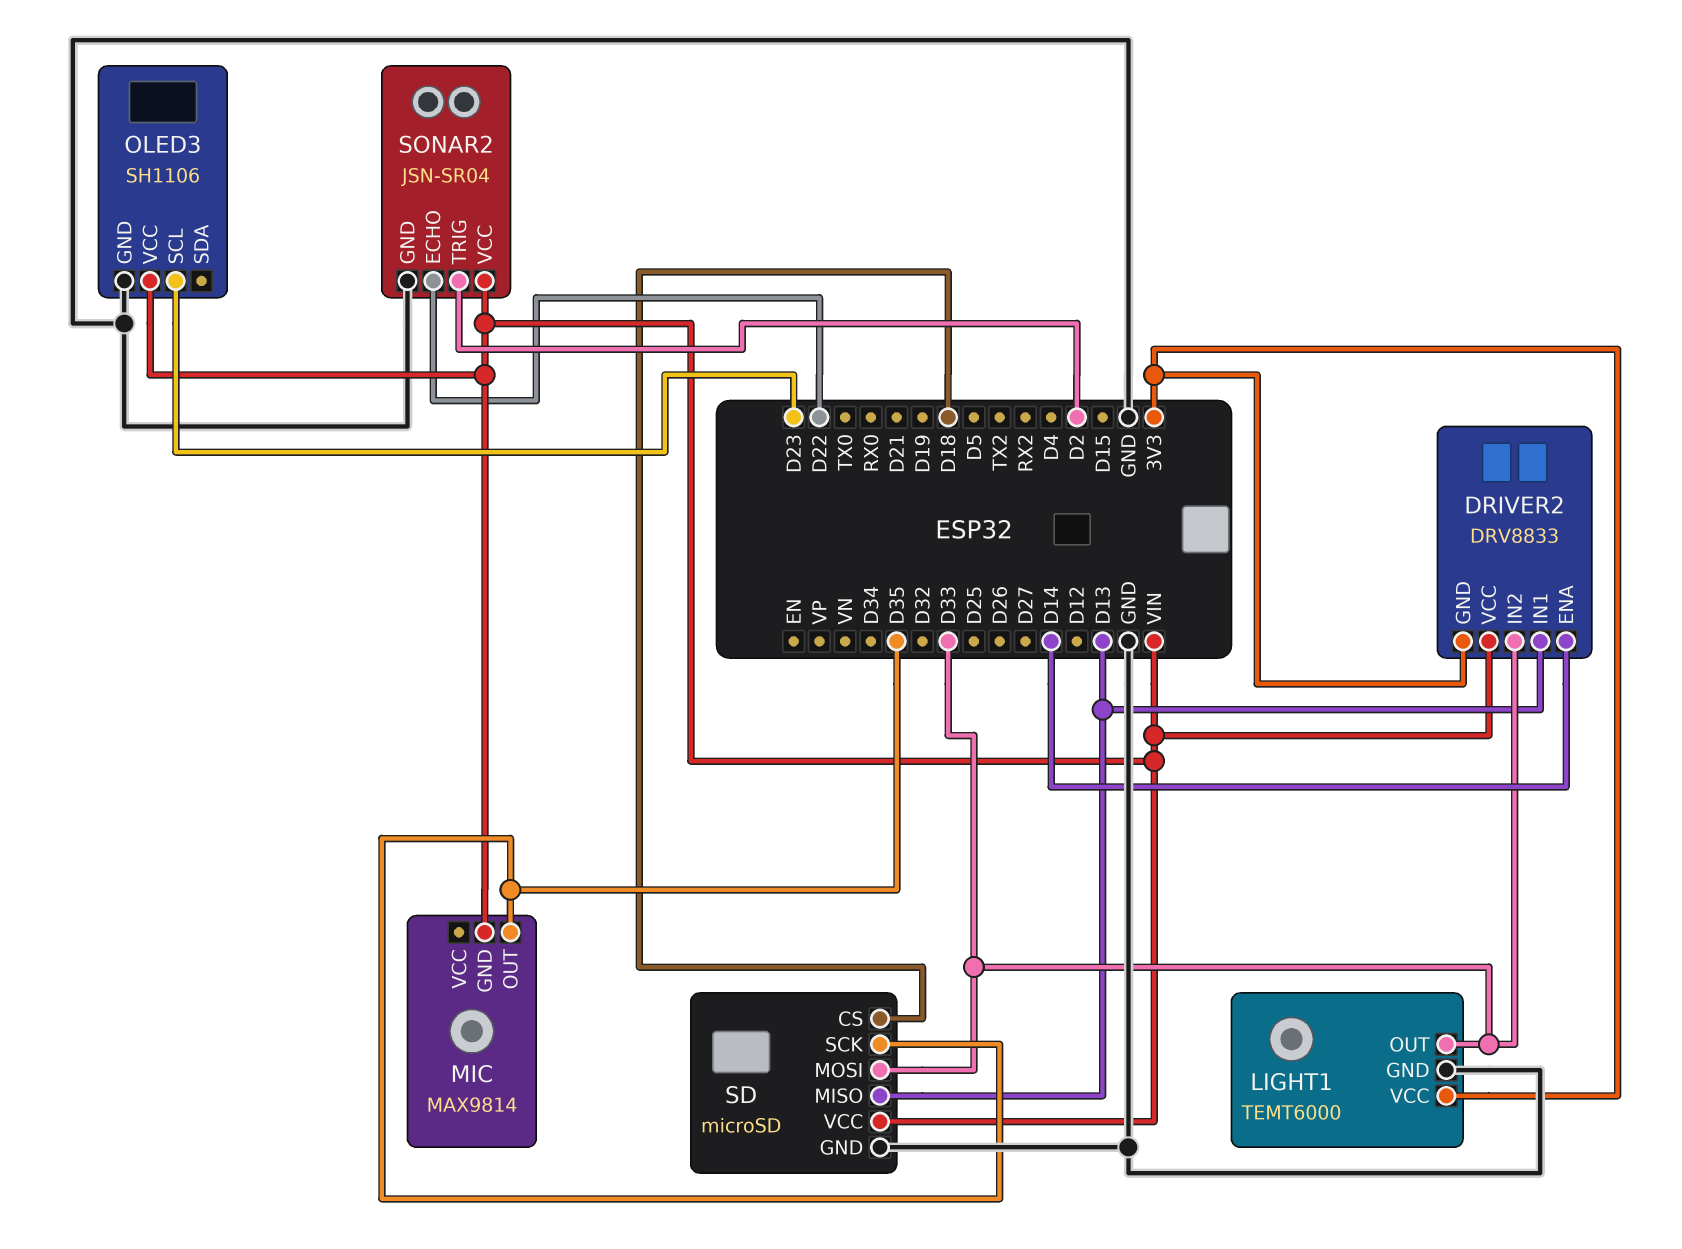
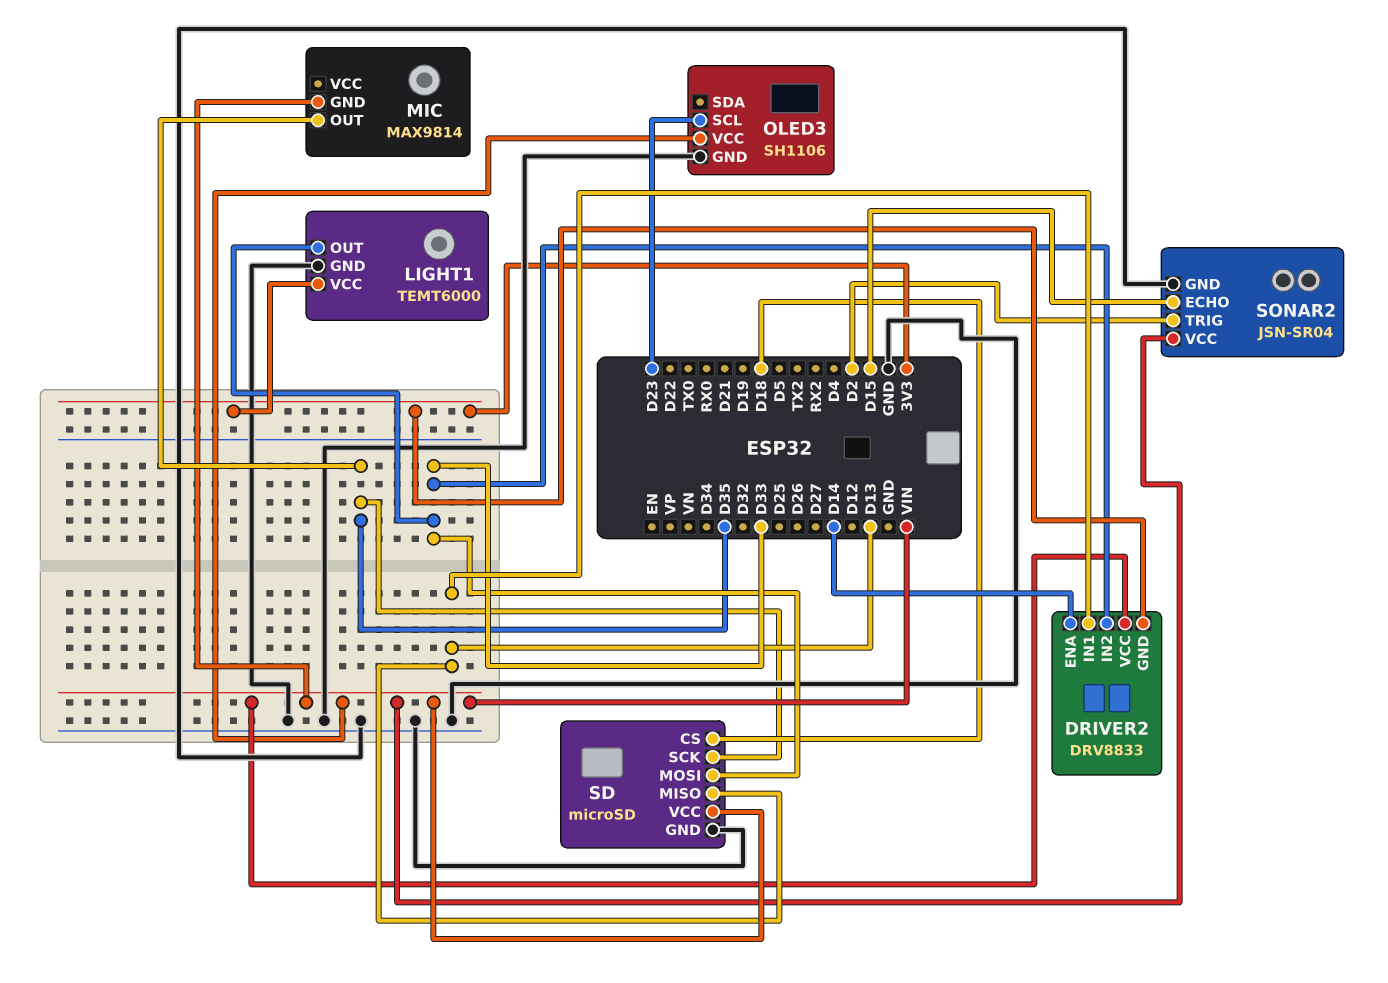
SONAR2 pin ECHO: D22 -> D15

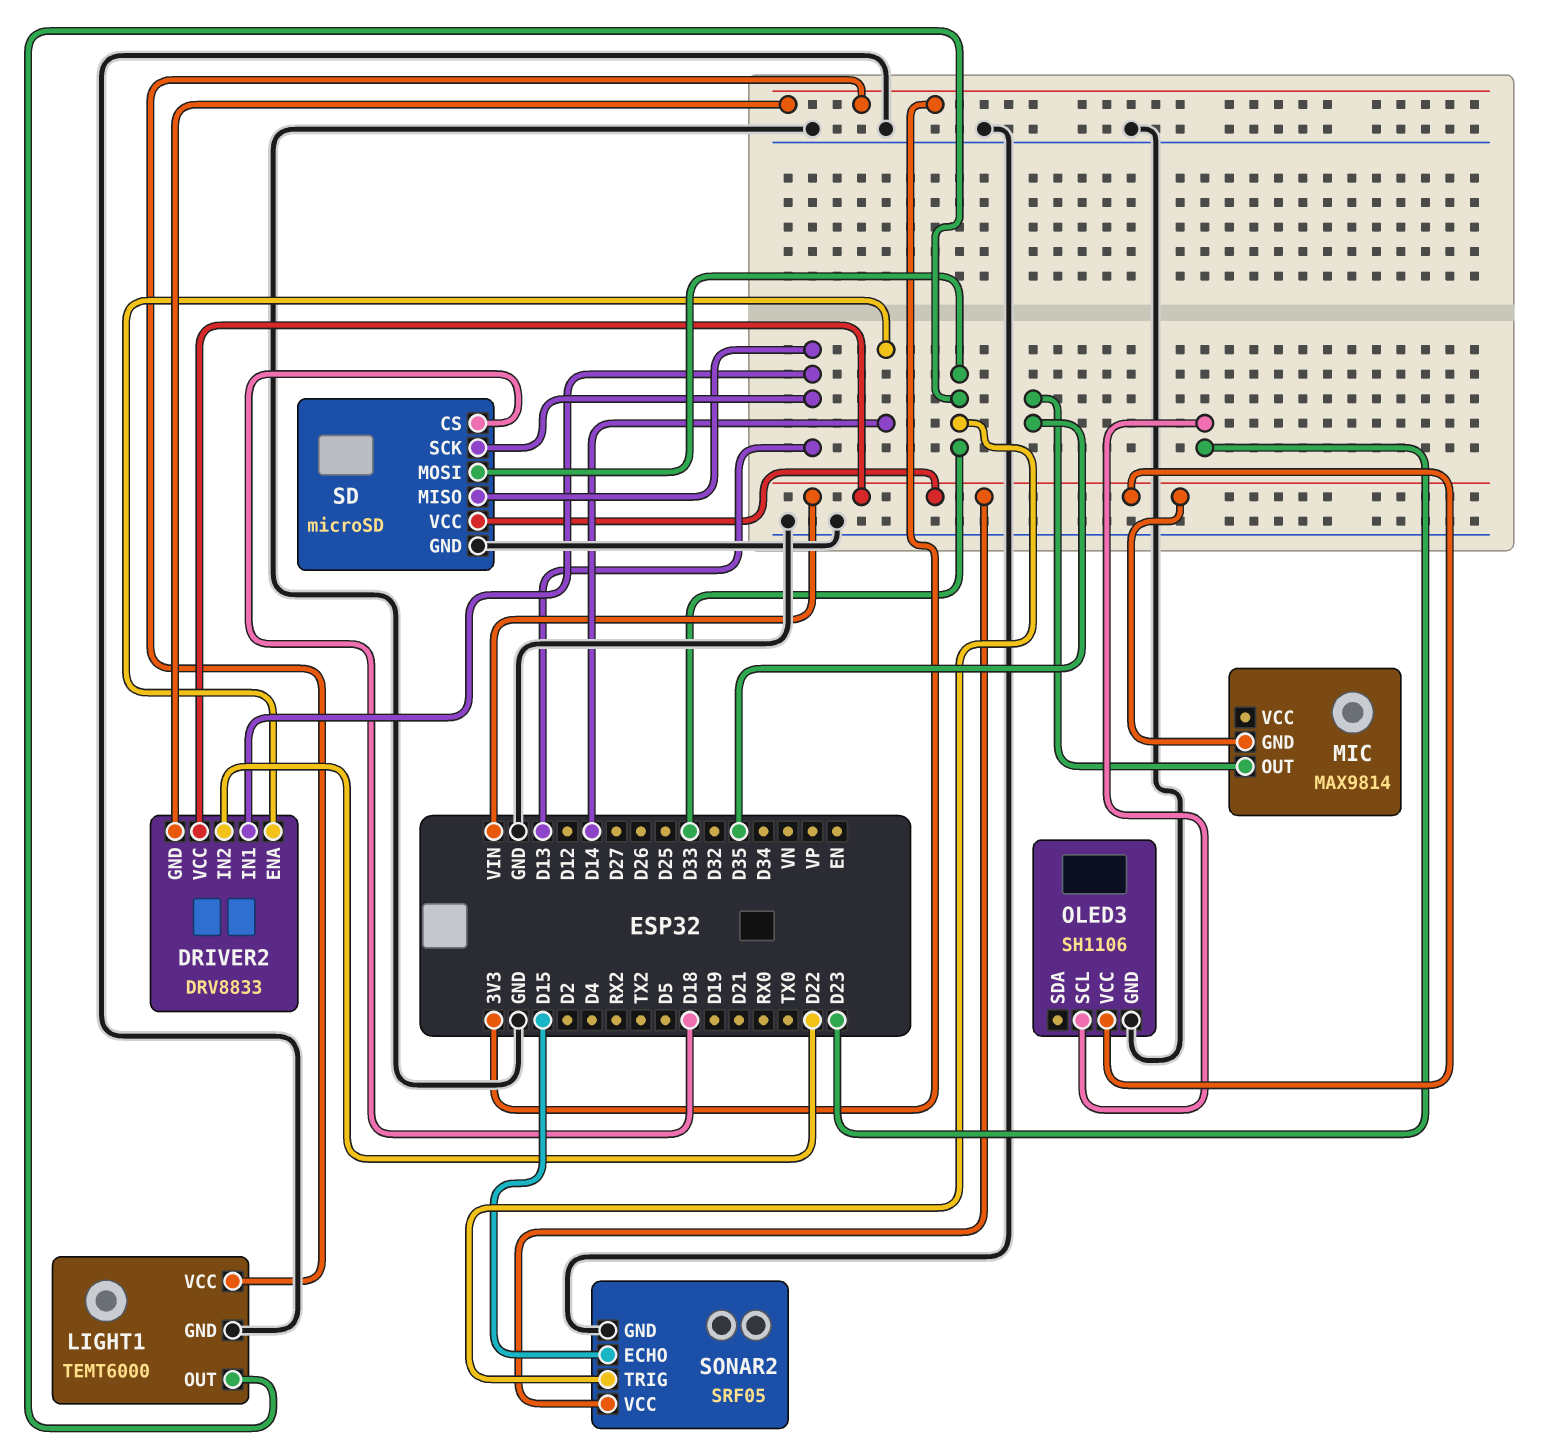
DRIVER2 pin IN2: D33 -> D22
SD pin SCK: D35 -> D13
SONAR2: JSN-SR04 -> SRF05
SONAR2 pin TRIG: D2 -> D33

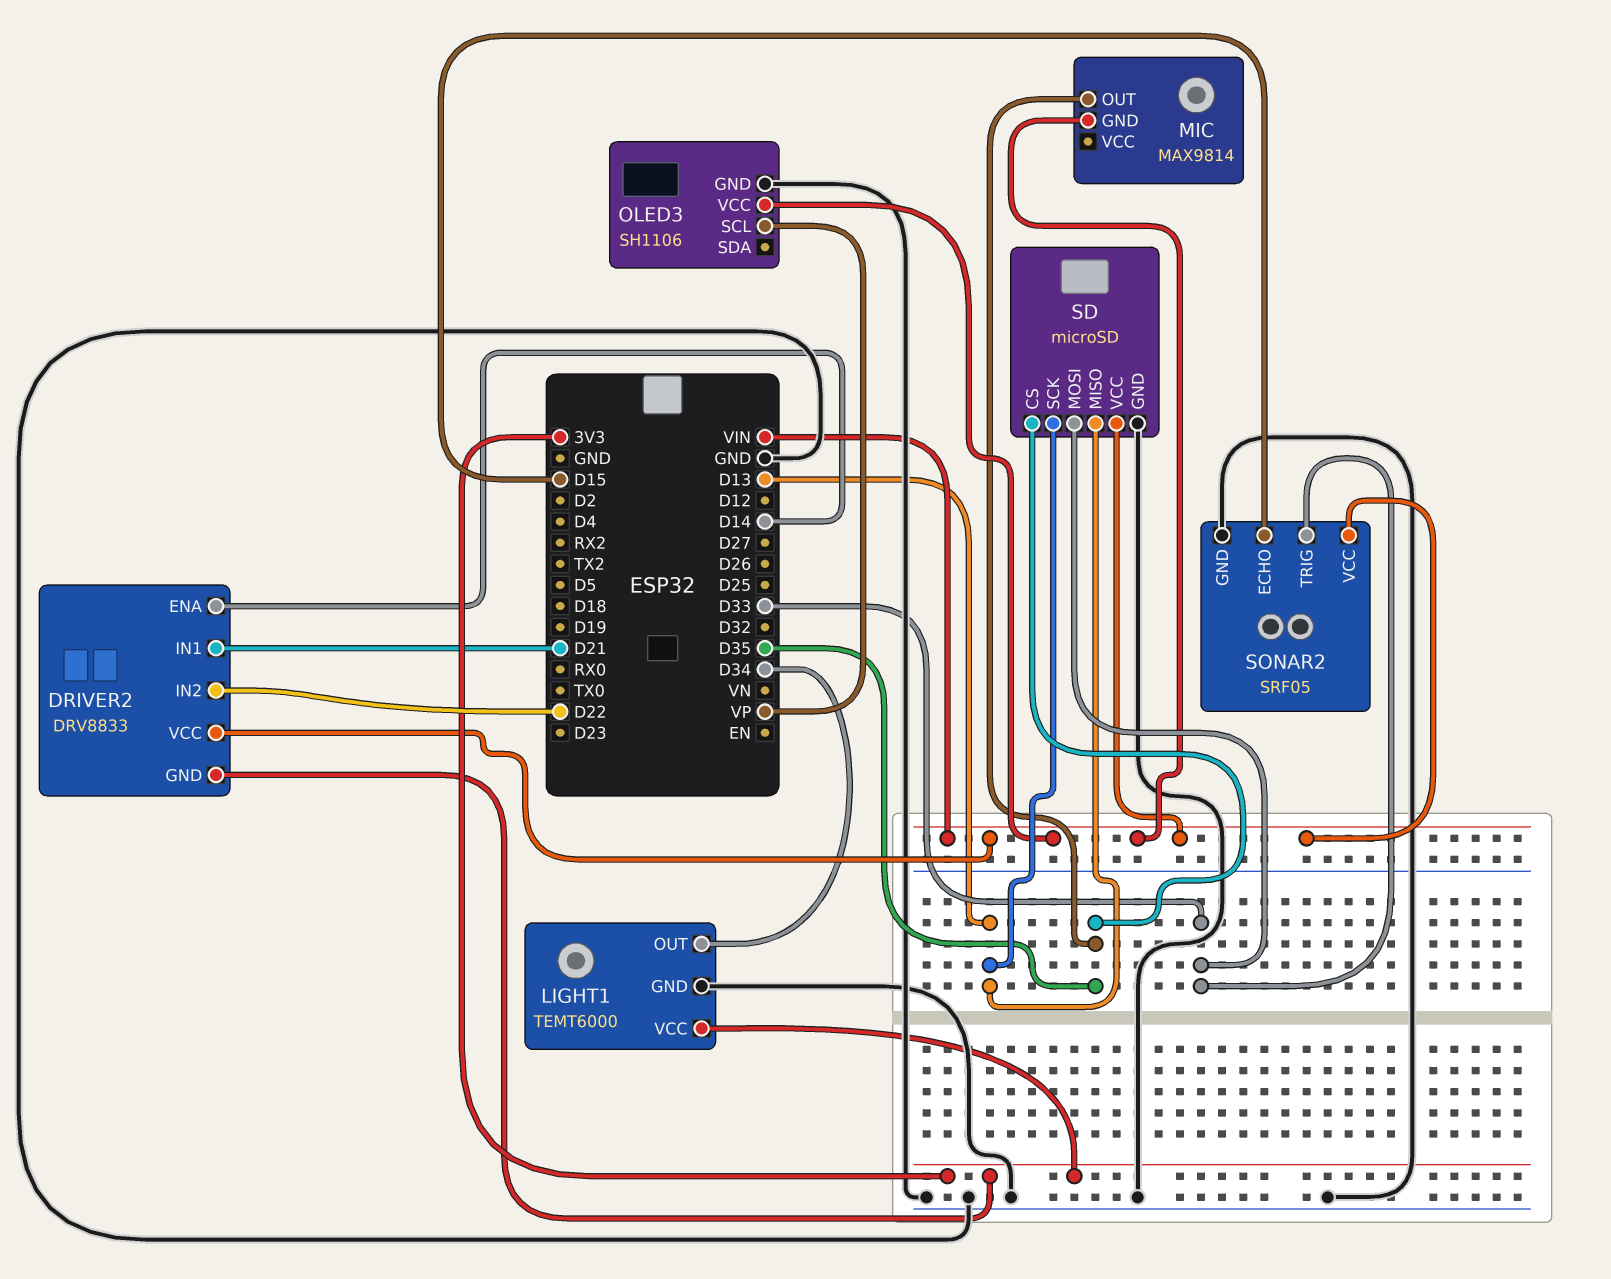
DRIVER2 pin IN1: D13 -> D21
LIGHT1 pin OUT: D33 -> D34
OLED3 pin SCL: D23 -> VP
SD pin CS: D18 -> D35

